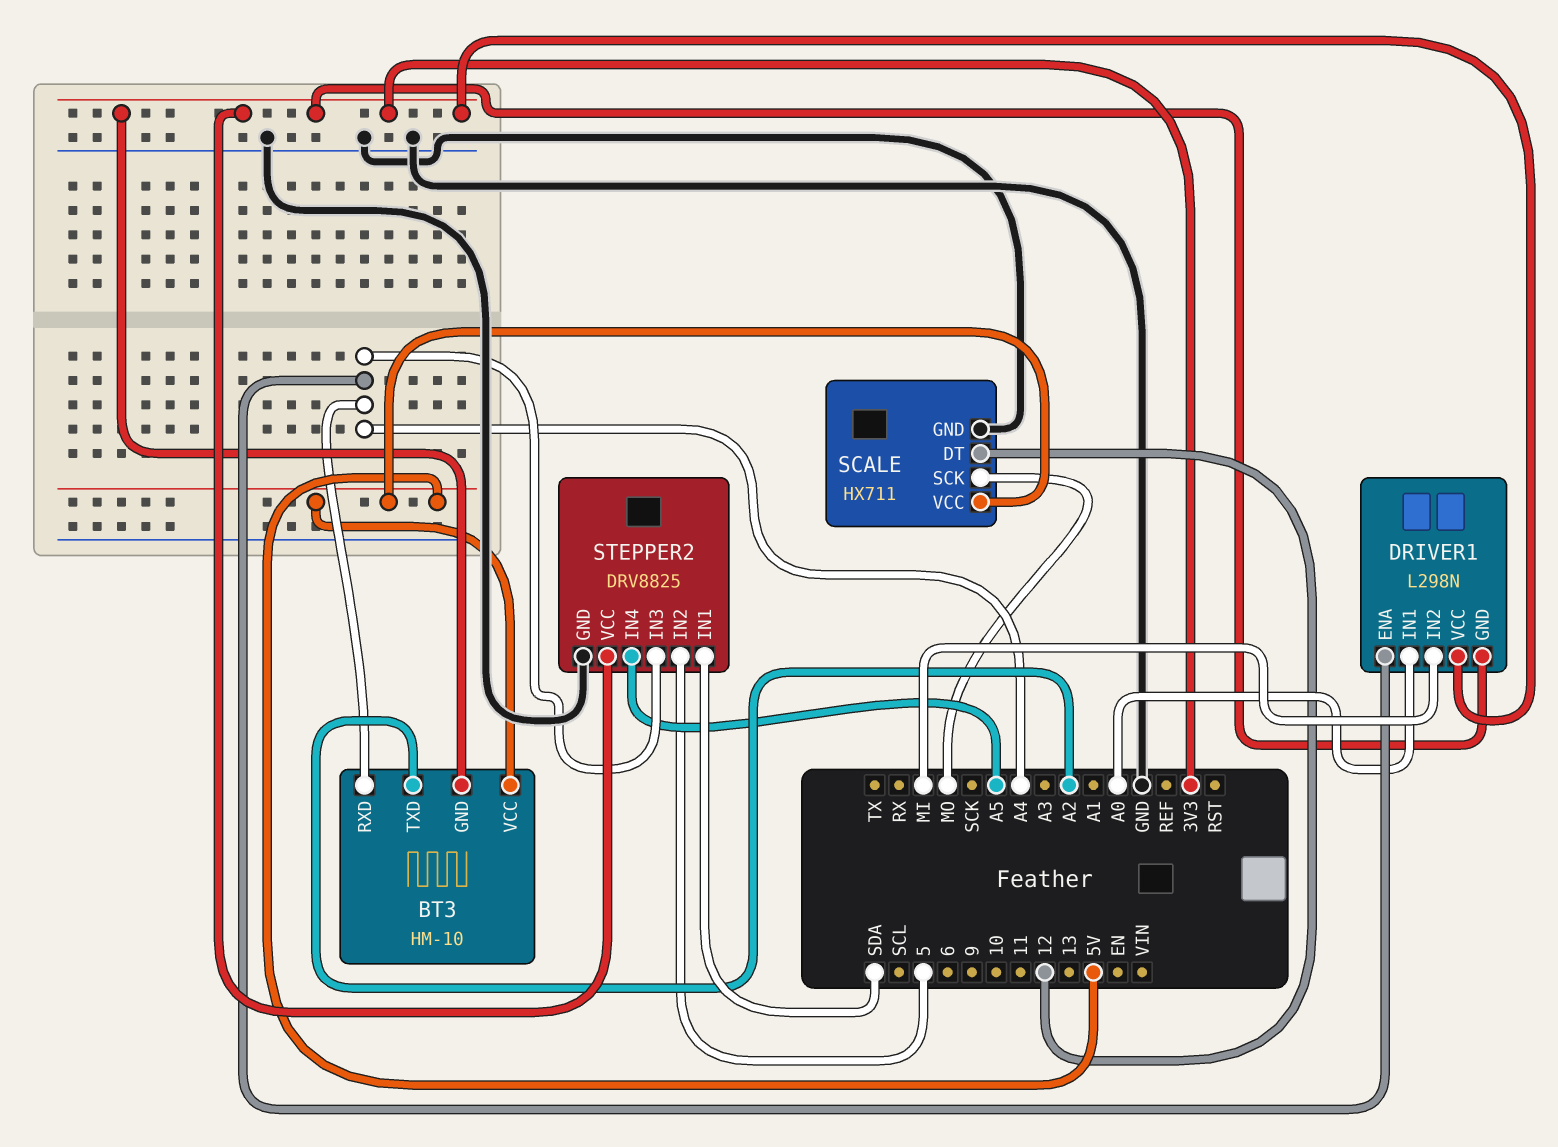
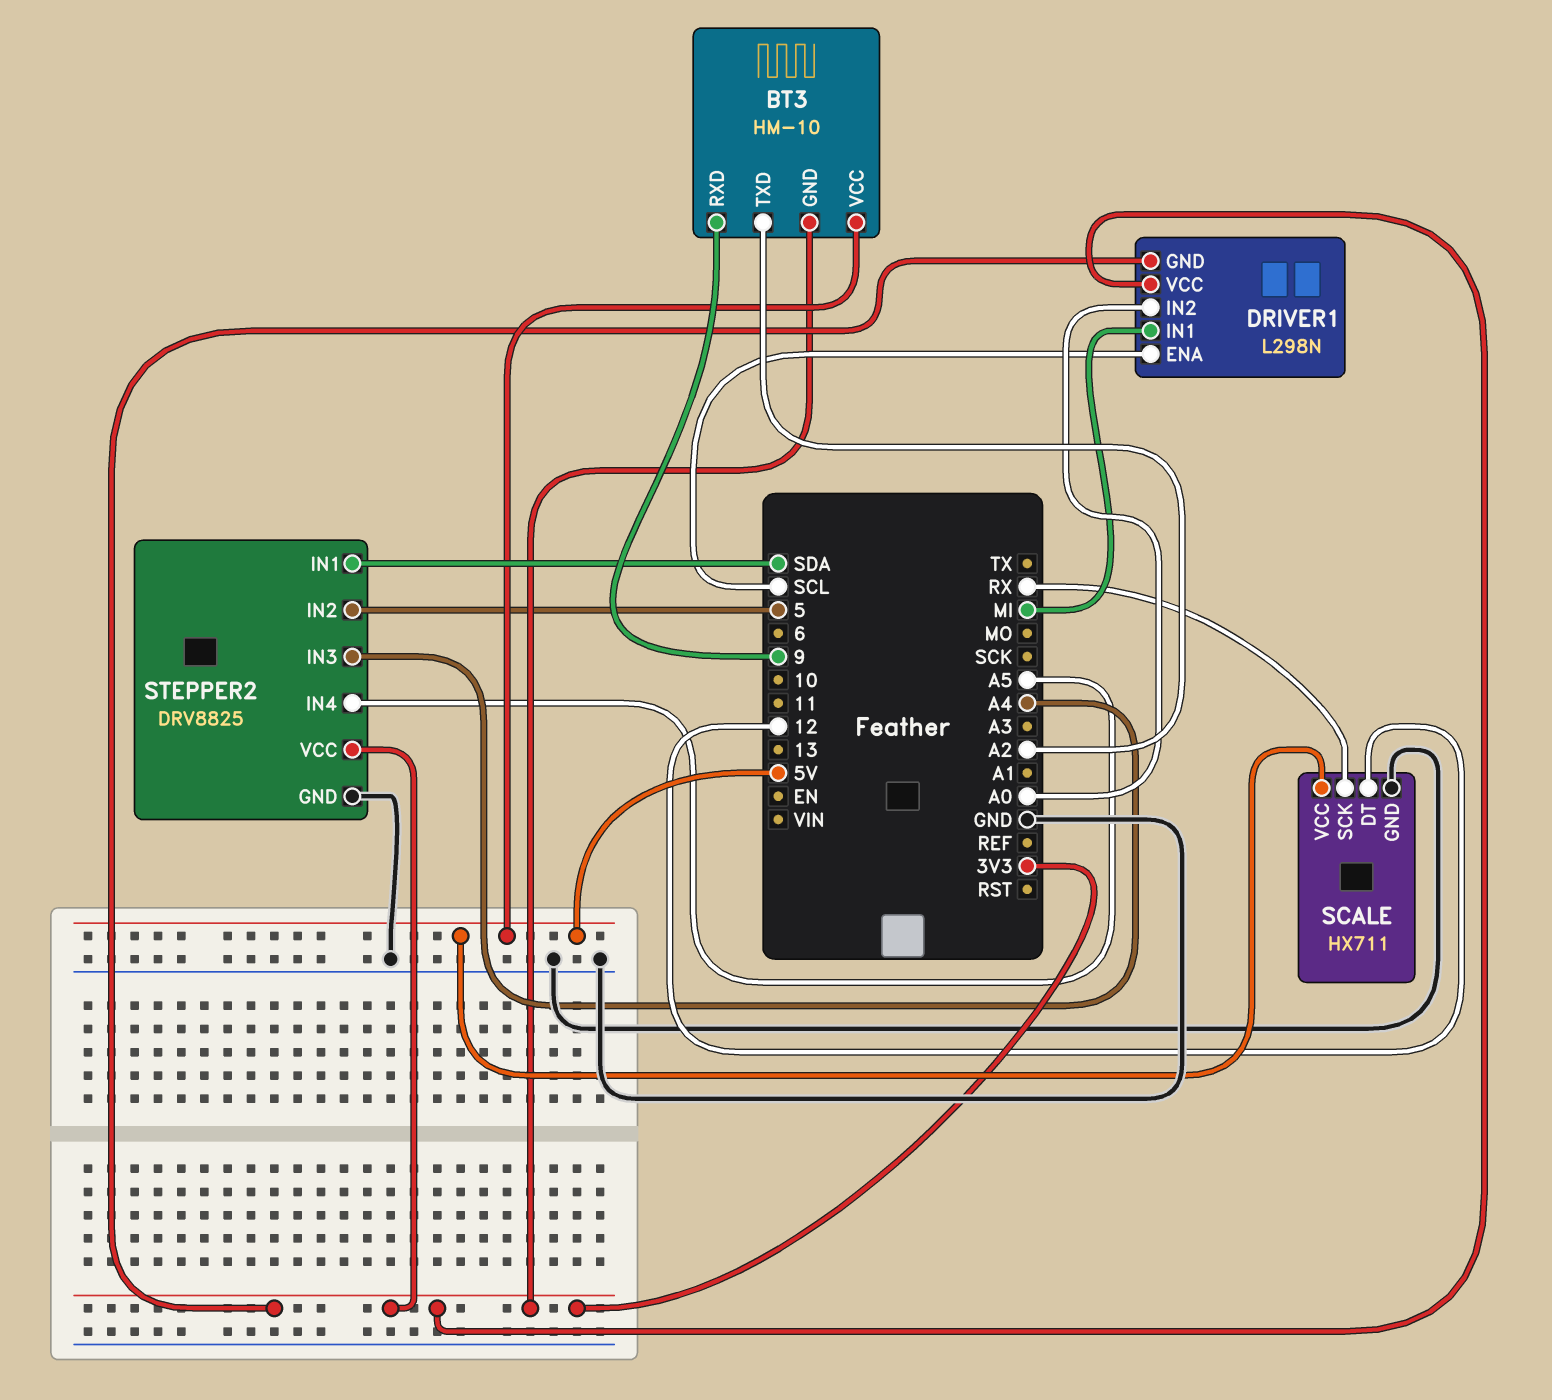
BT3 pin RXD: A4 -> 9
DRIVER1 pin ENA: A4 -> SCL
DRIVER1 pin IN1: A0 -> MI
DRIVER1 pin IN2: MI -> A0
SCALE pin SCK: MO -> RX

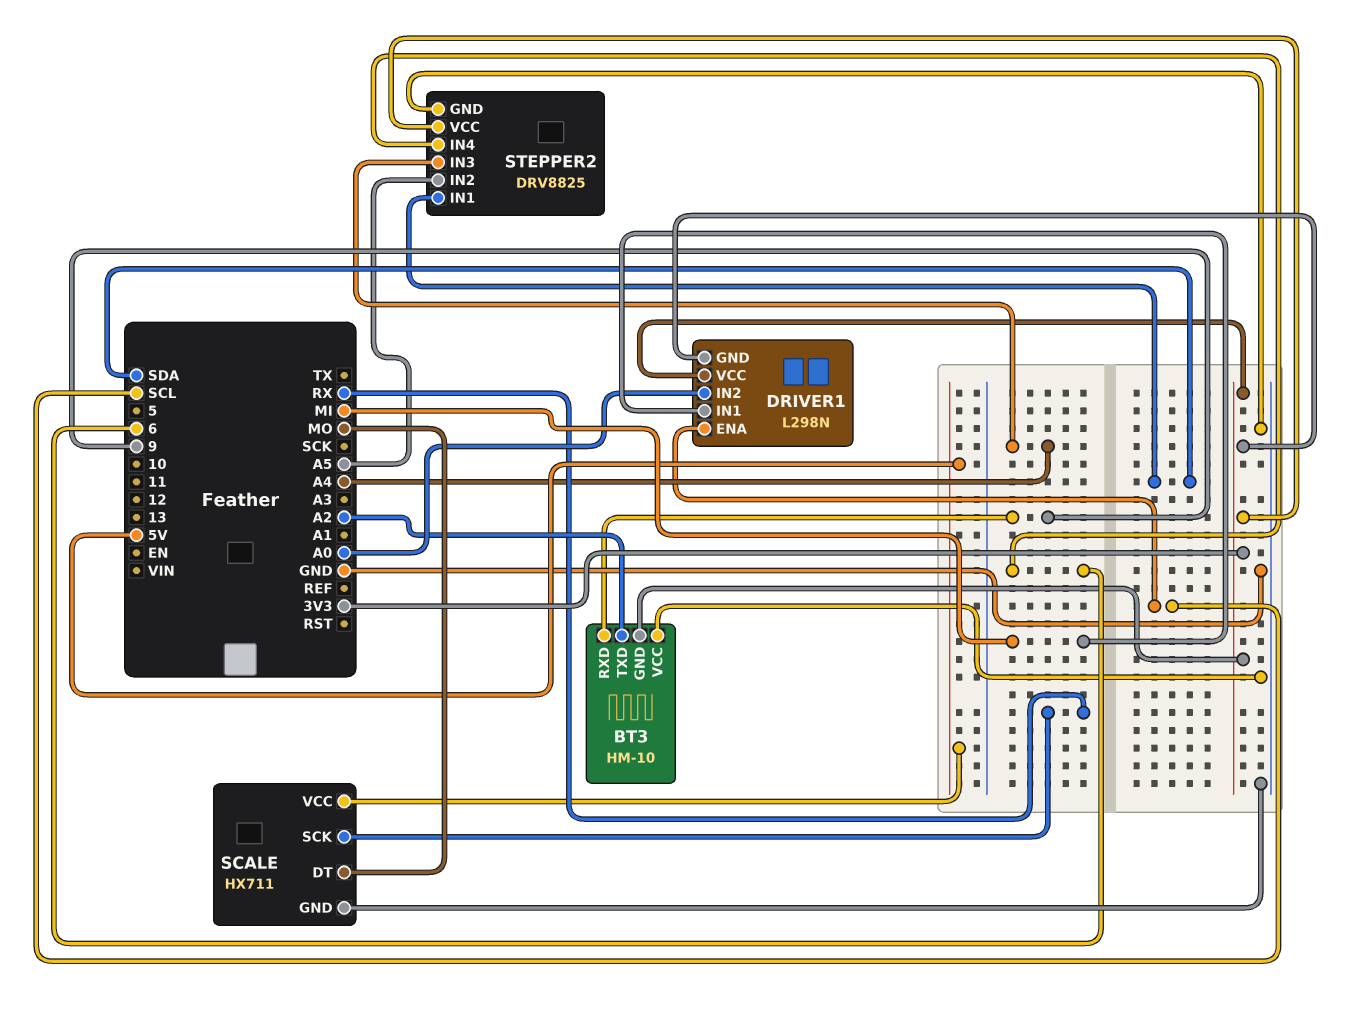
BT3 pin VCC: 5V -> GND
SCALE pin DT: 12 -> MO
STEPPER2 pin IN2: 5 -> A5
STEPPER2 pin IN4: A5 -> 6

